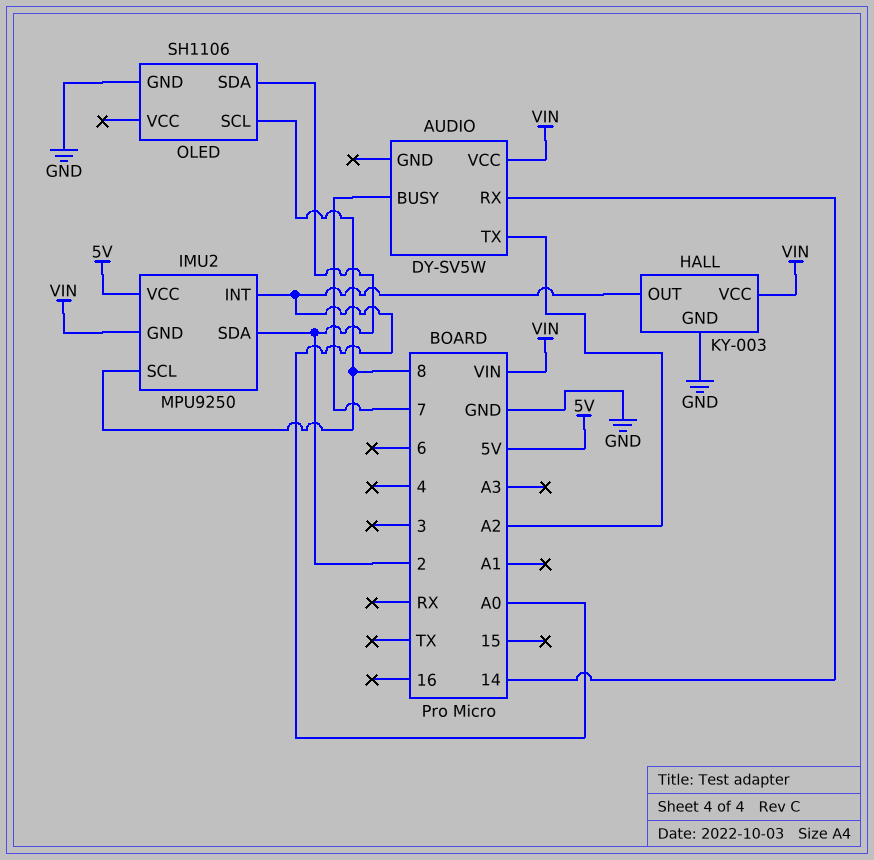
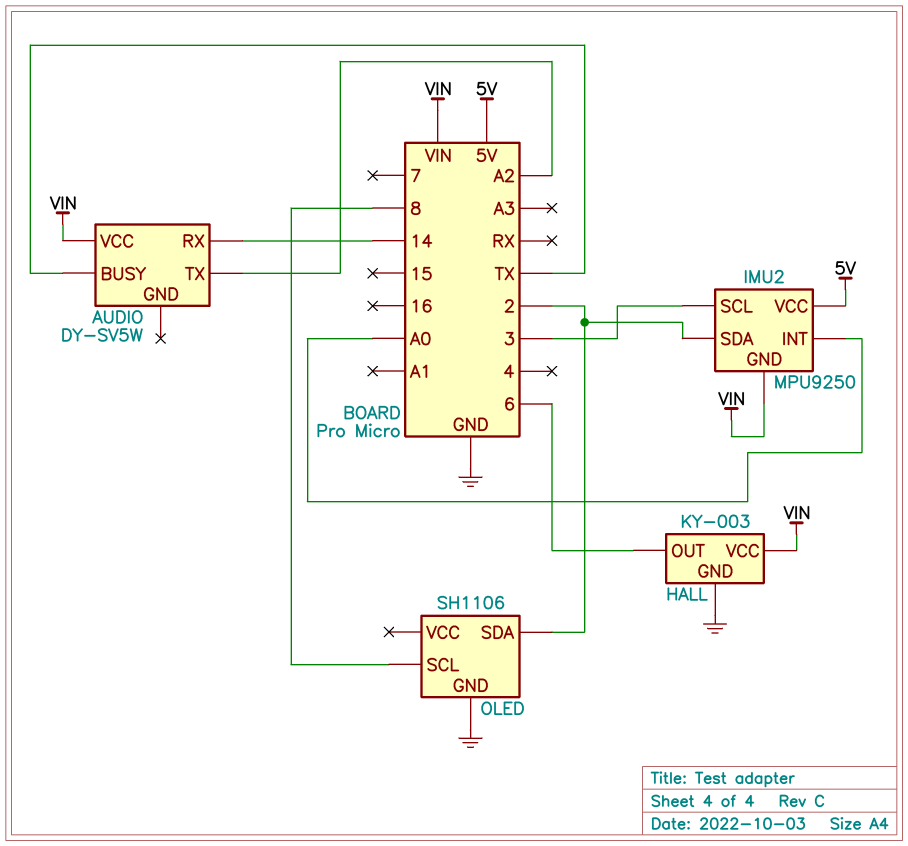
AUDIO pin BUSY: 7 -> TX
HALL pin OUT: A0 -> 6
IMU2 pin SCL: 8 -> 3

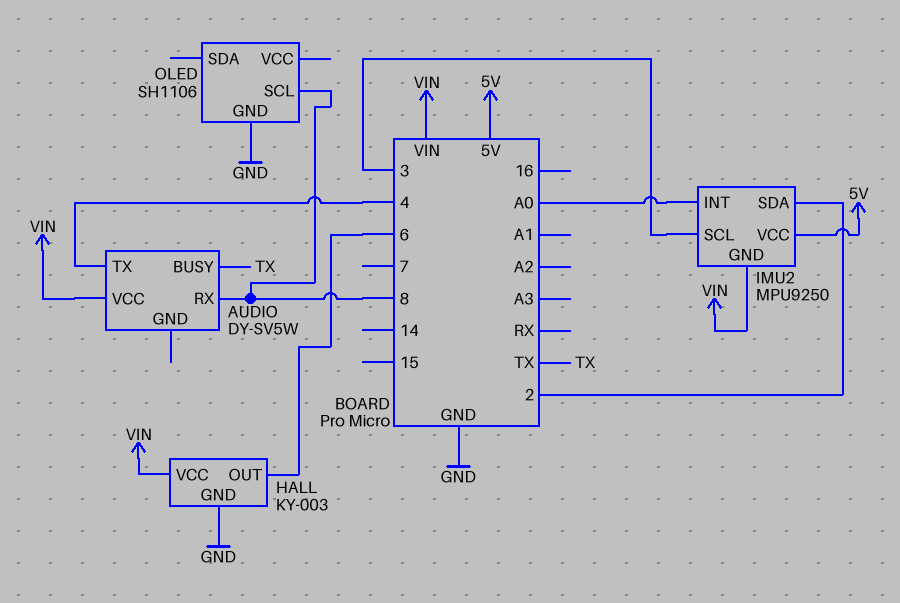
AUDIO pin RX: 14 -> 8
AUDIO pin TX: A2 -> 4
OLED pin SDA: 2 -> none

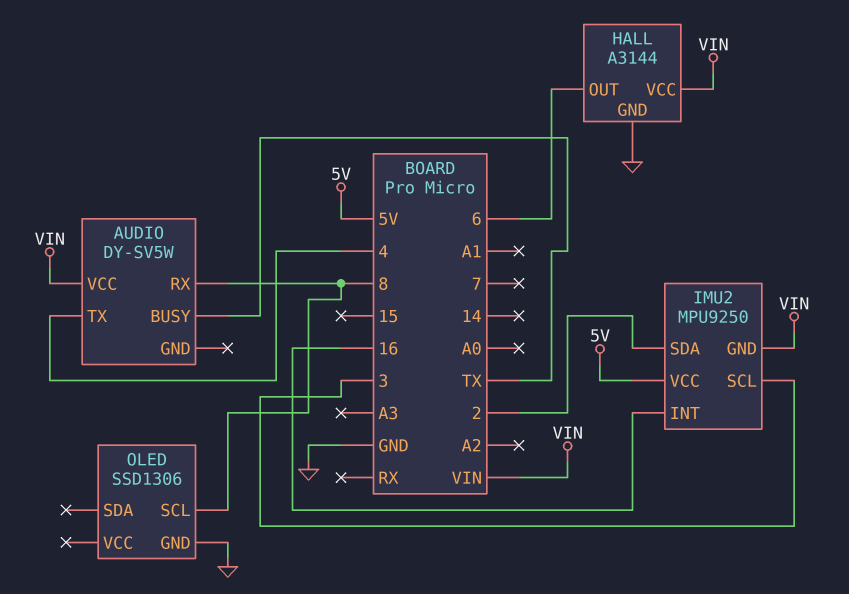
HALL: KY-003 -> A3144
IMU2 pin INT: A0 -> 16
OLED: SH1106 -> SSD1306

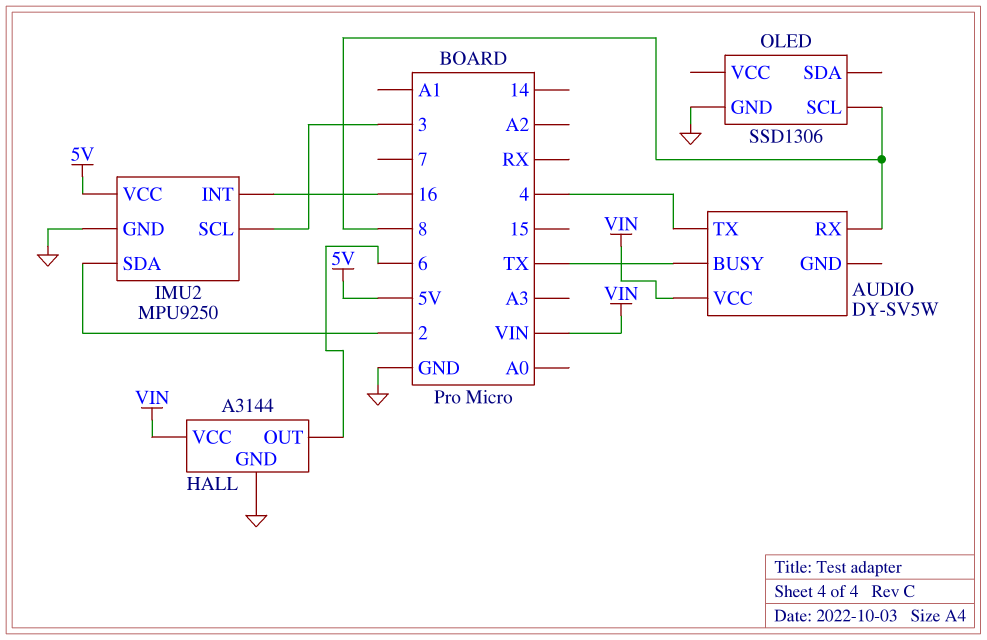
IMU2 pin GND: VIN -> GND

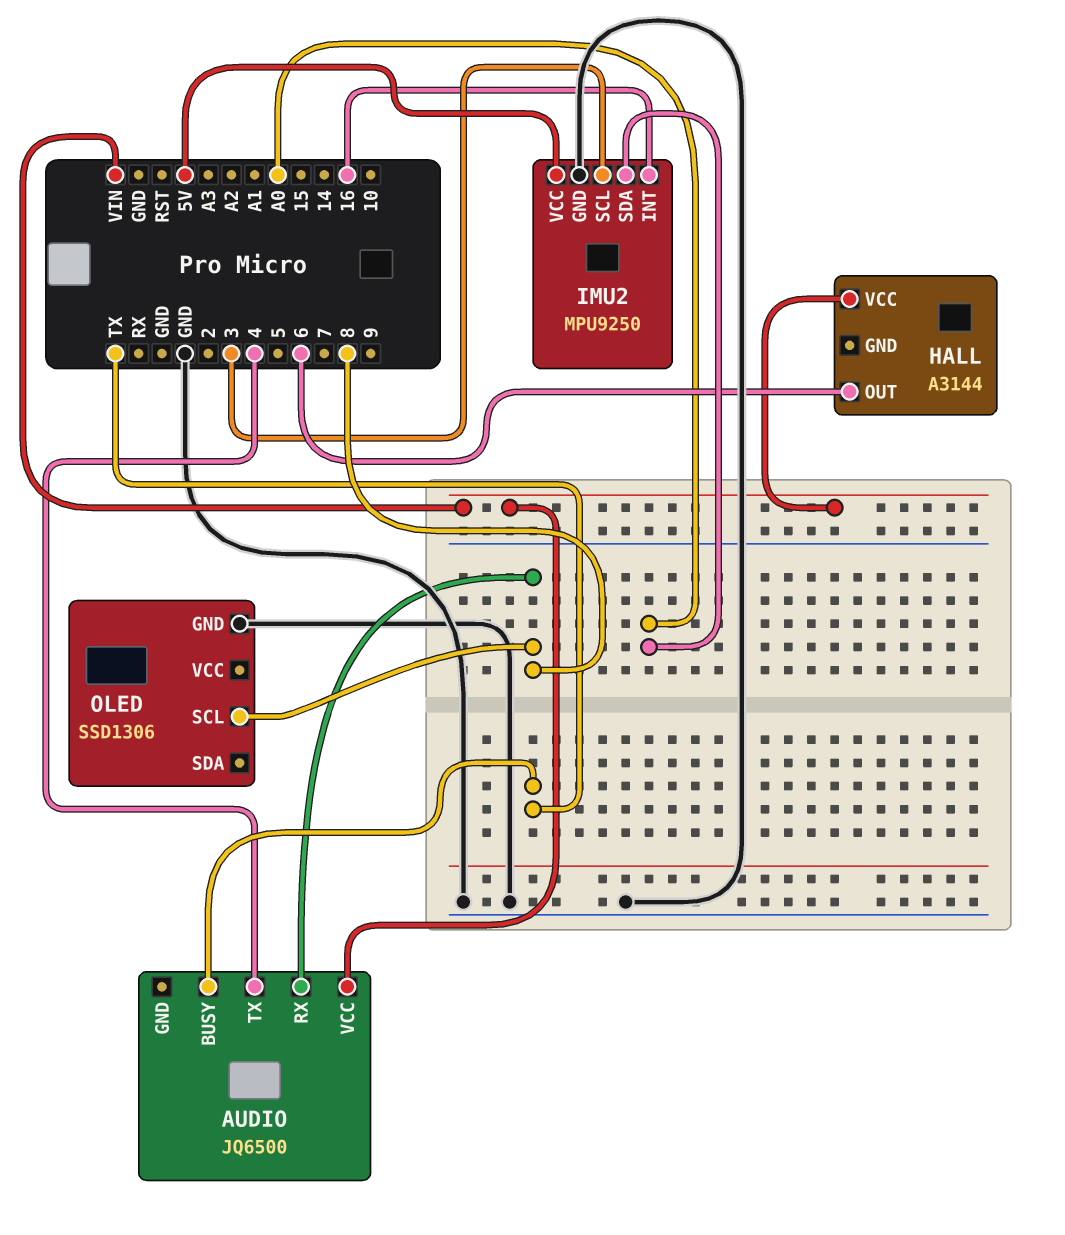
AUDIO: DY-SV5W -> JQ6500
HALL pin GND: GND -> none
IMU2 pin SDA: 2 -> A0

